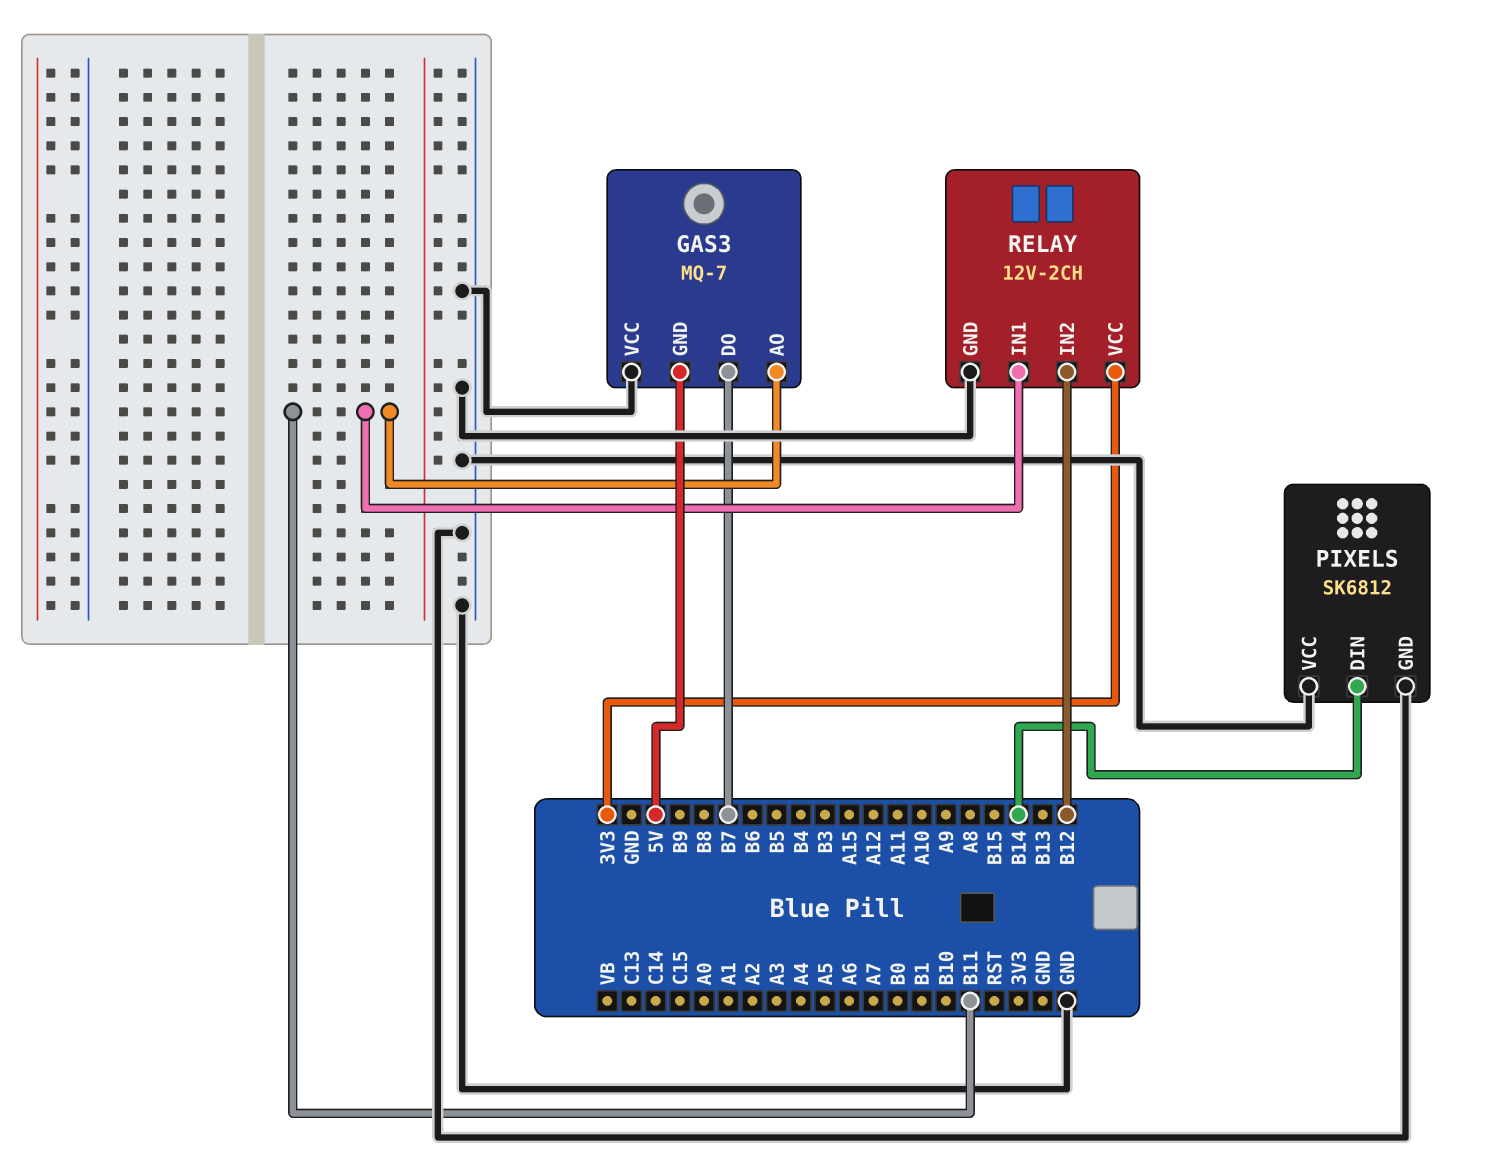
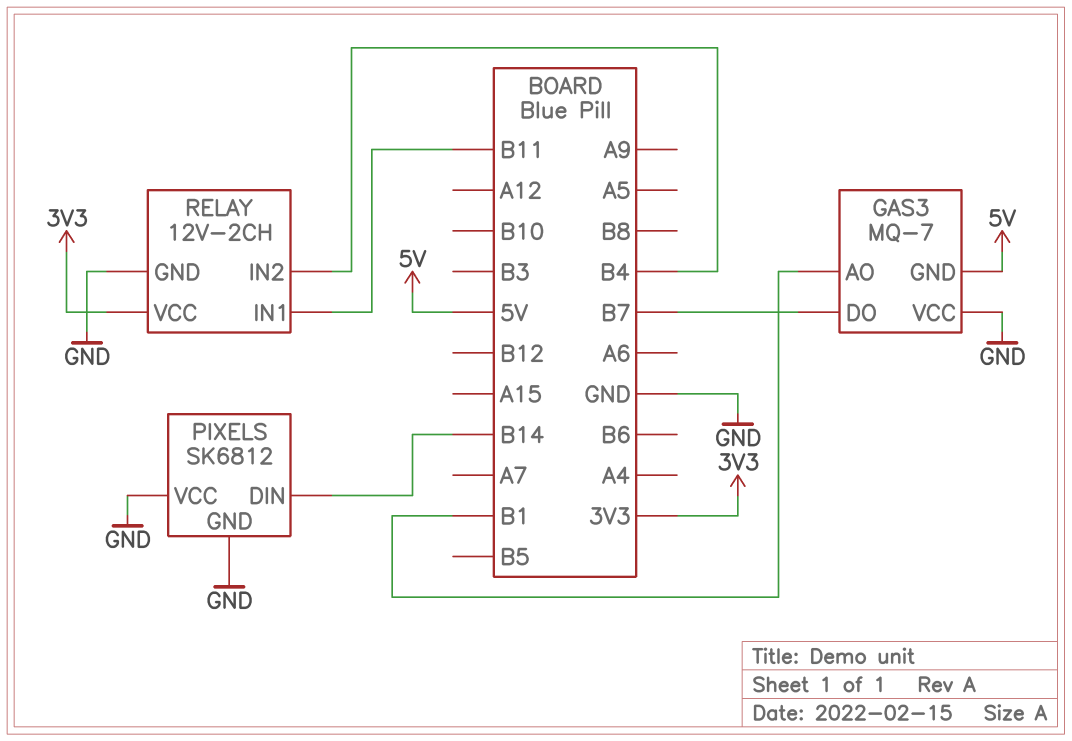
GAS3 pin AO: B11 -> B1
RELAY pin IN2: B12 -> B4

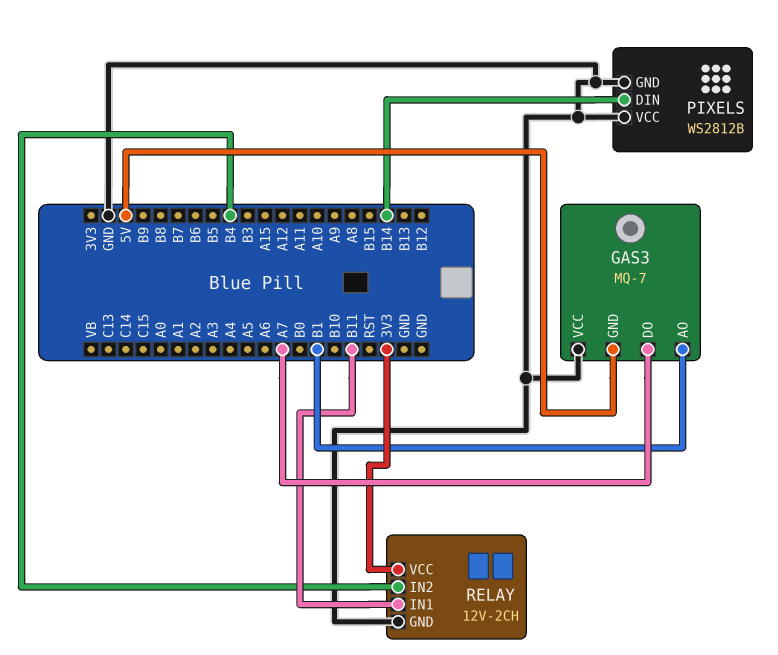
GAS3 pin DO: B7 -> A7
PIXELS: SK6812 -> WS2812B

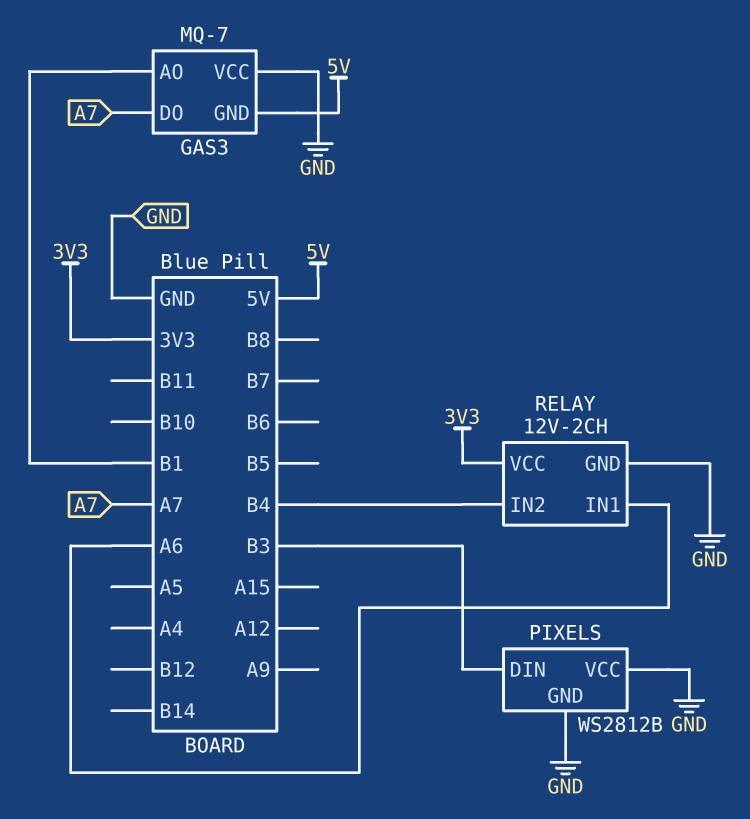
PIXELS pin DIN: B14 -> B3
RELAY pin IN1: B11 -> A6

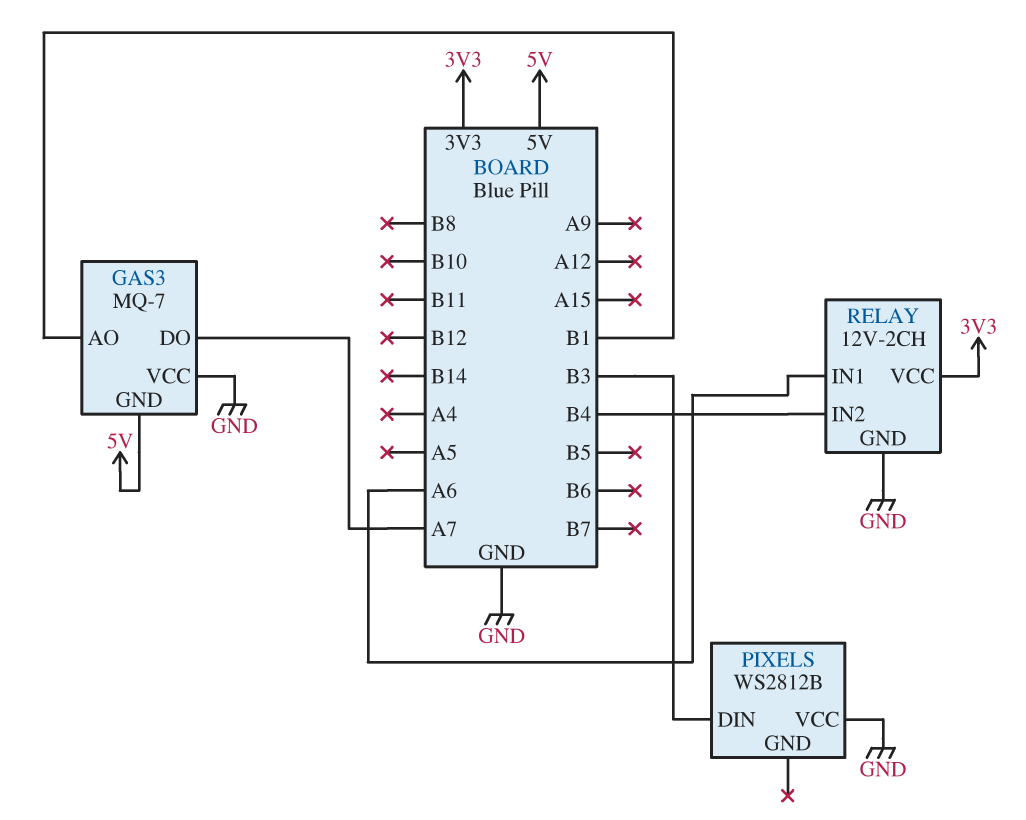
PIXELS pin GND: GND -> none

